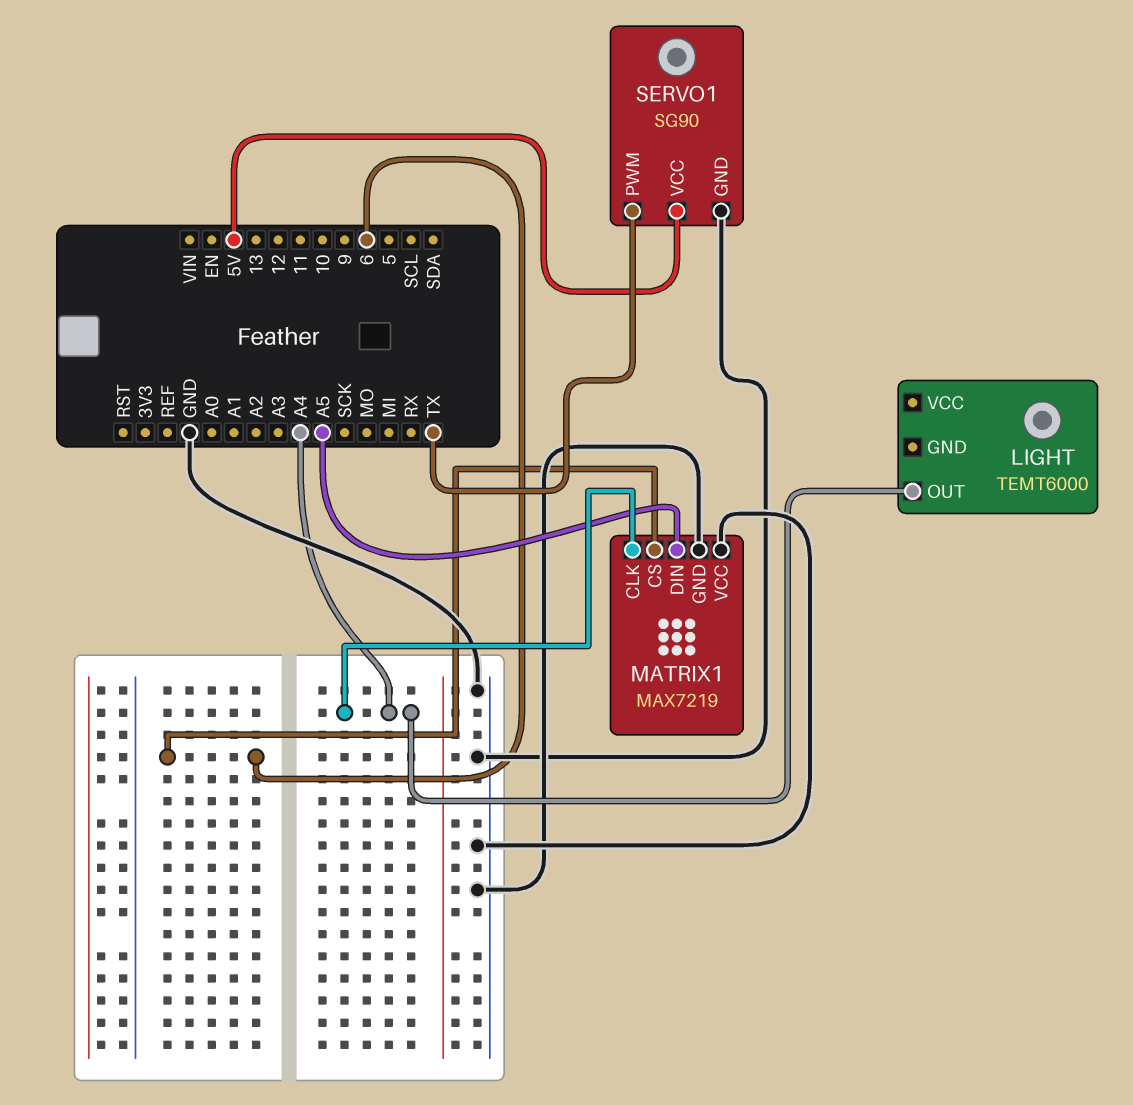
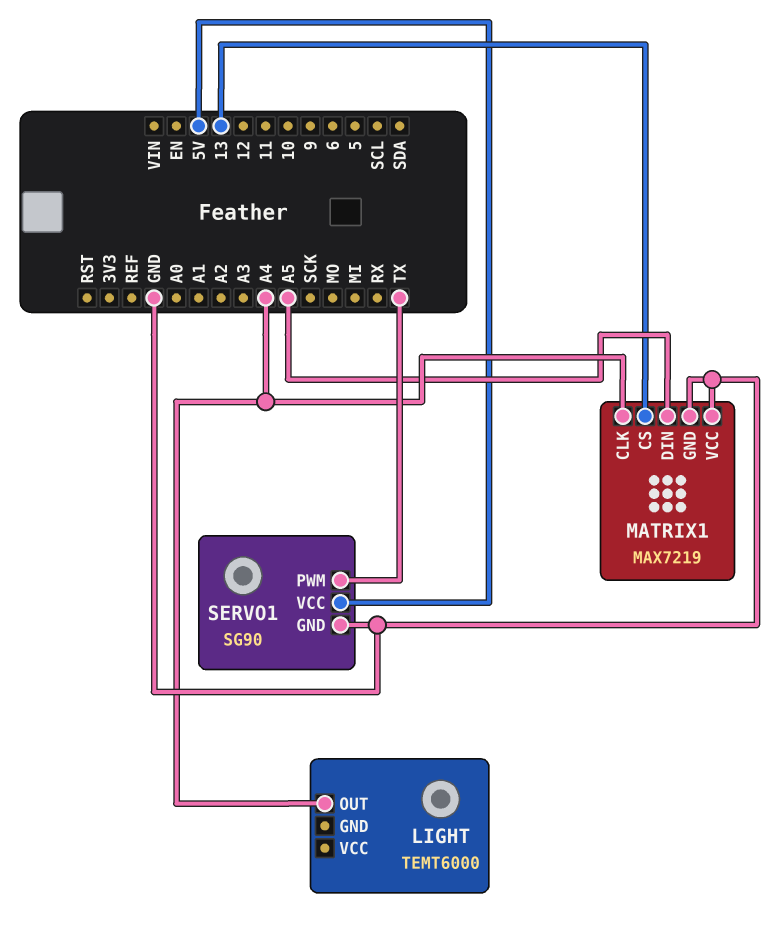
MATRIX1 pin CS: 6 -> 13

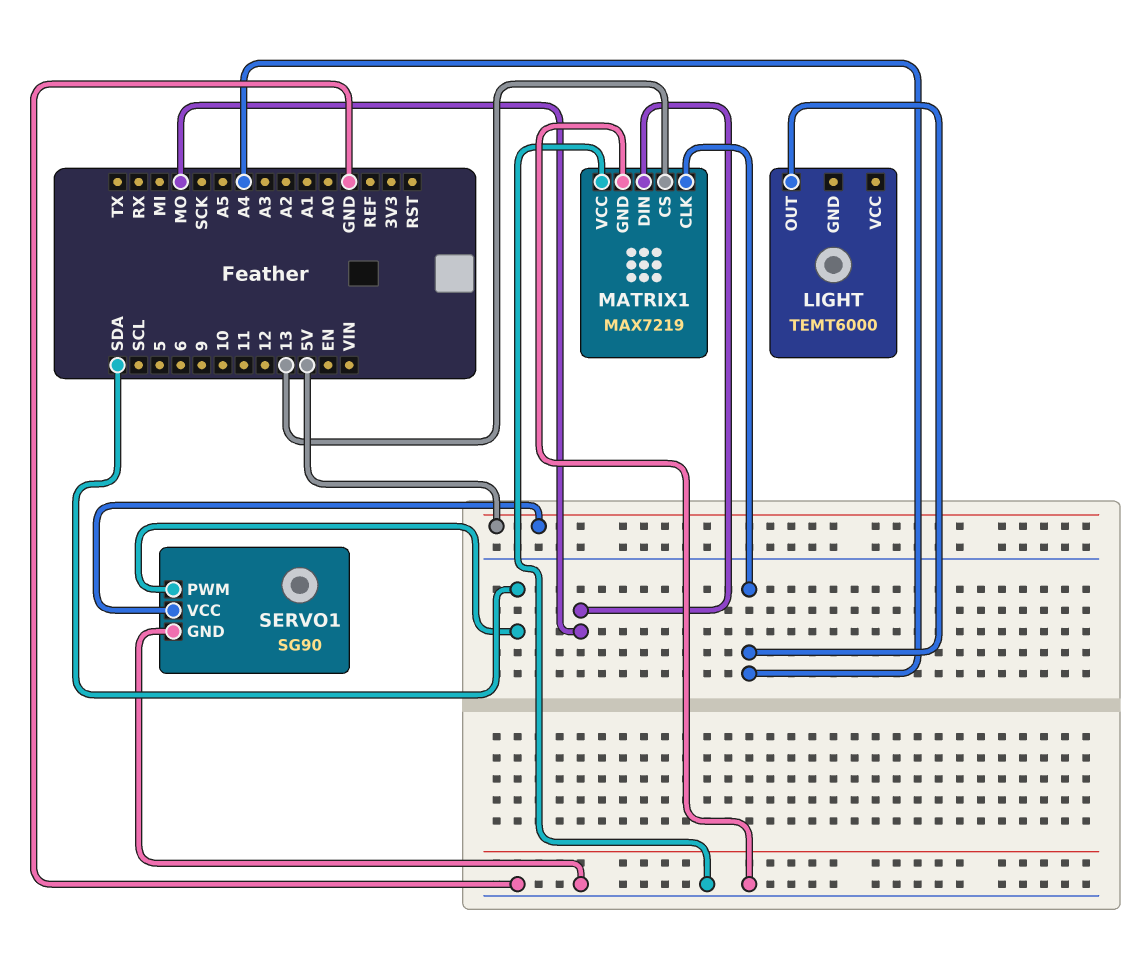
MATRIX1 pin DIN: A5 -> MO
SERVO1 pin PWM: TX -> SDA

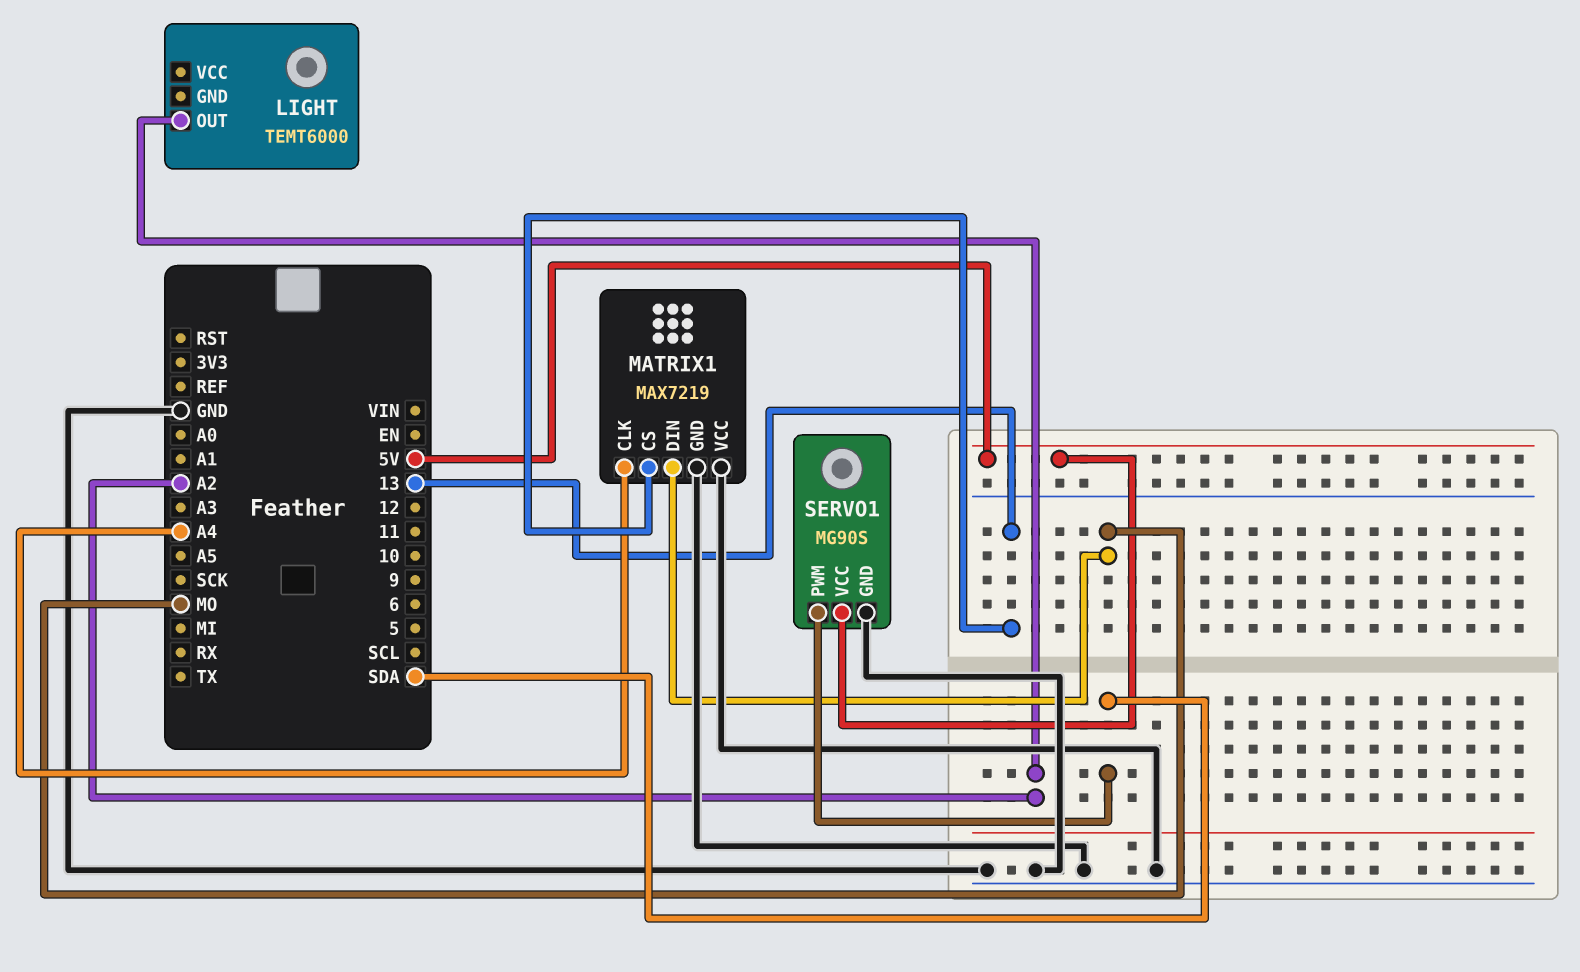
LIGHT pin OUT: A4 -> A2
SERVO1: SG90 -> MG90S

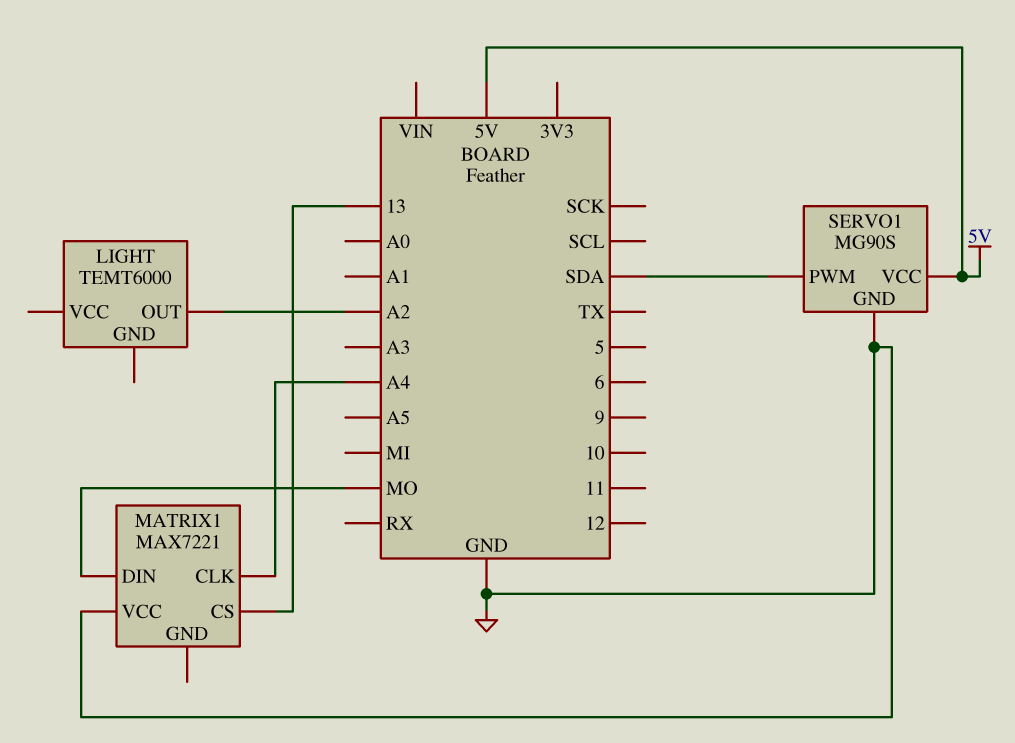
MATRIX1: MAX7219 -> MAX7221
MATRIX1 pin GND: GND -> none

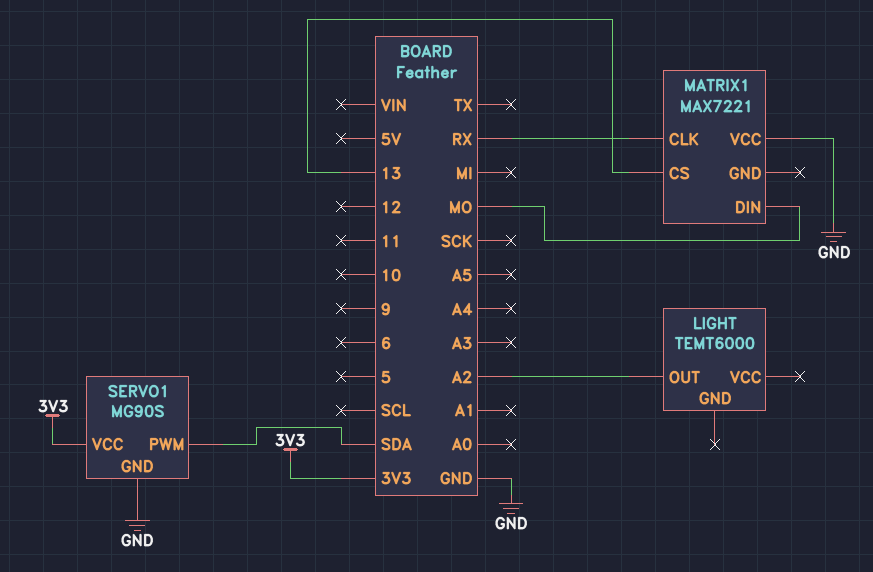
MATRIX1 pin CLK: A4 -> RX
SERVO1 pin VCC: 5V -> 3V3

